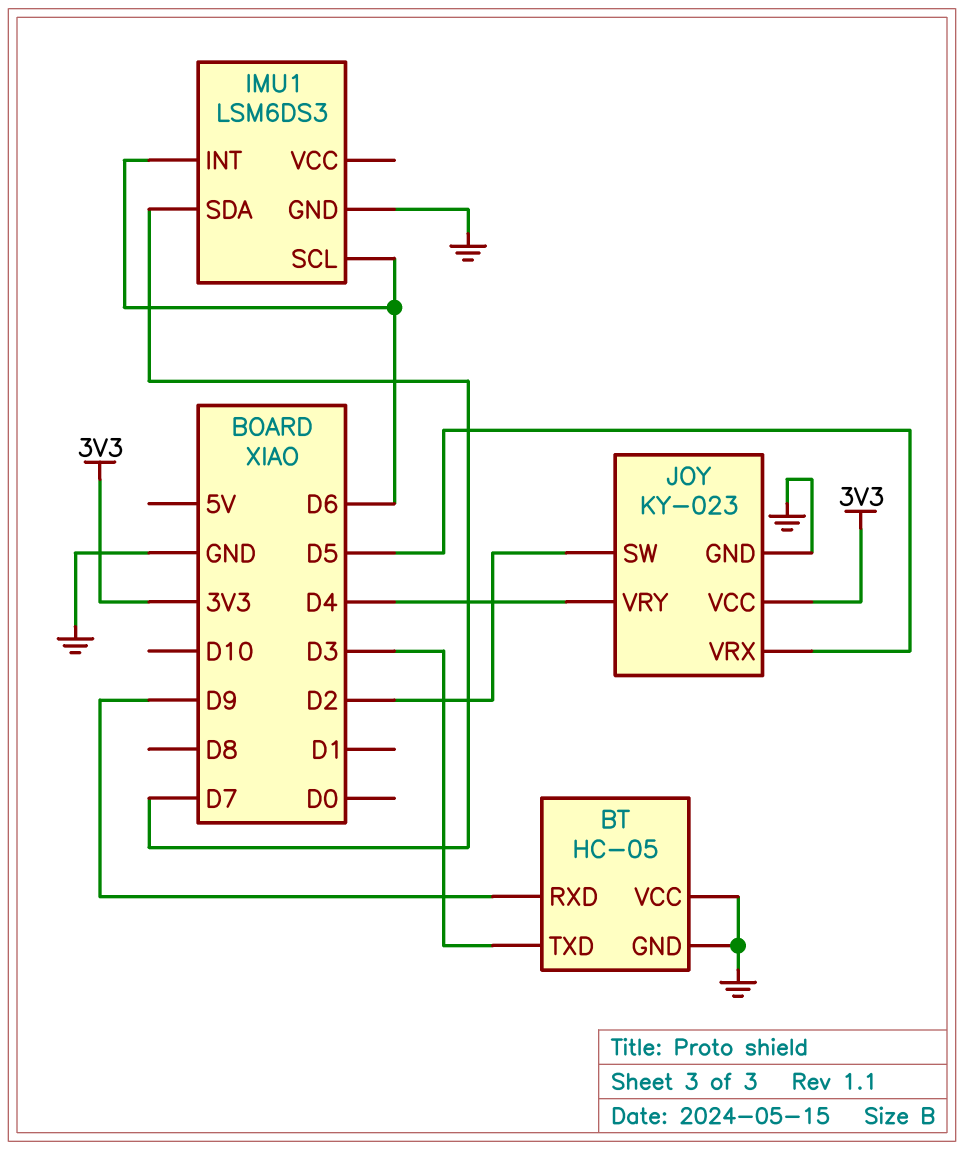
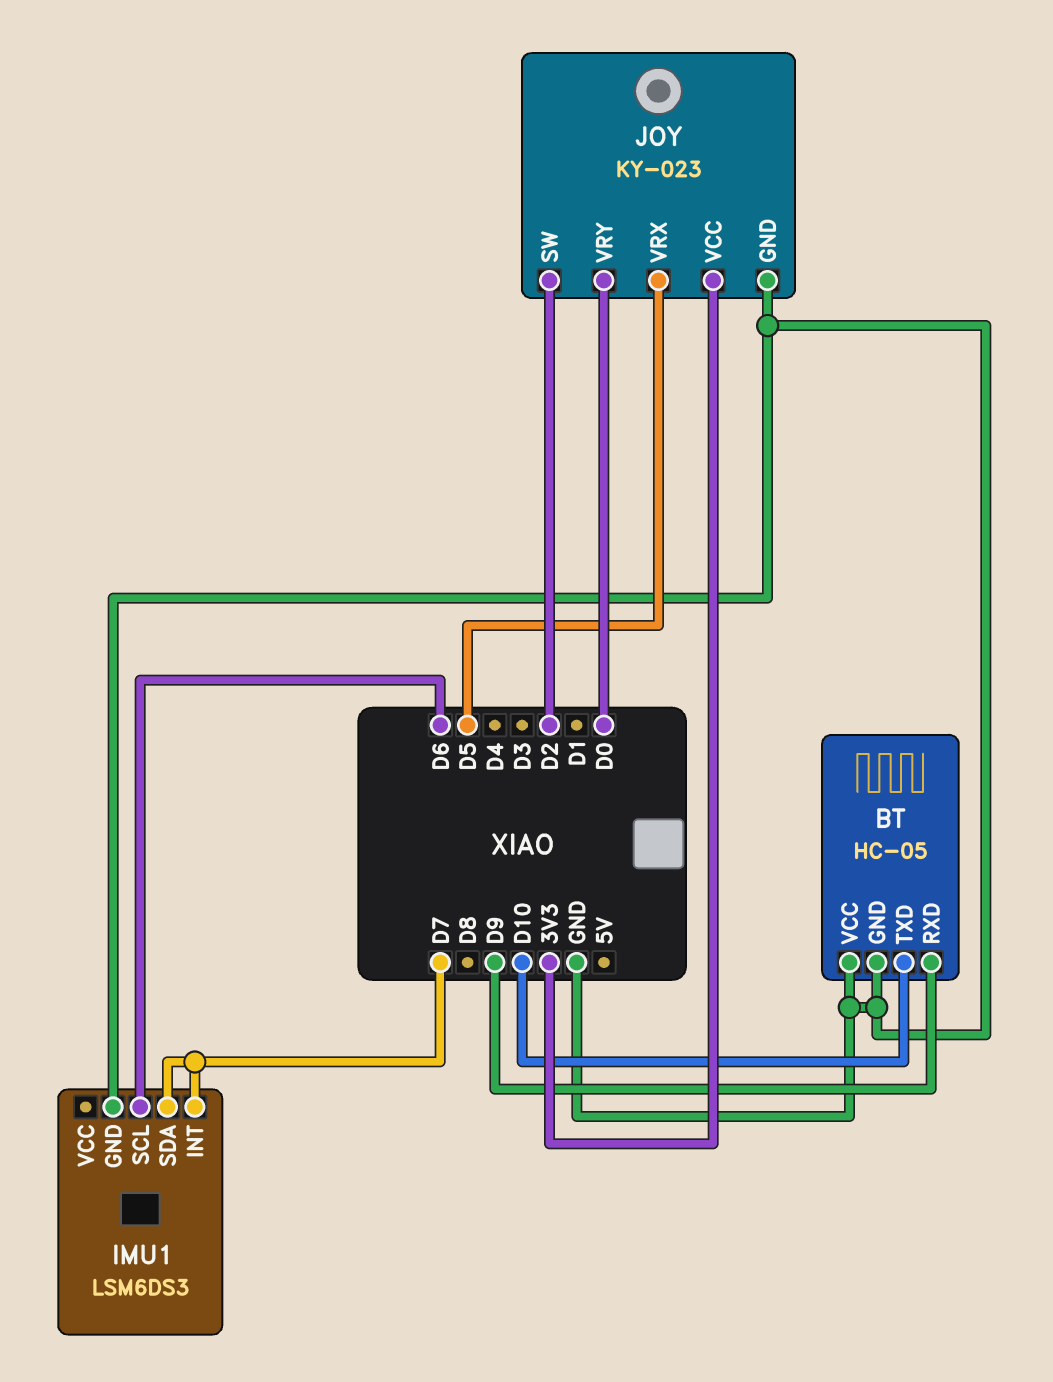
BT pin TXD: D3 -> D10
IMU1 pin INT: D6 -> D7
JOY pin VRY: D4 -> D0

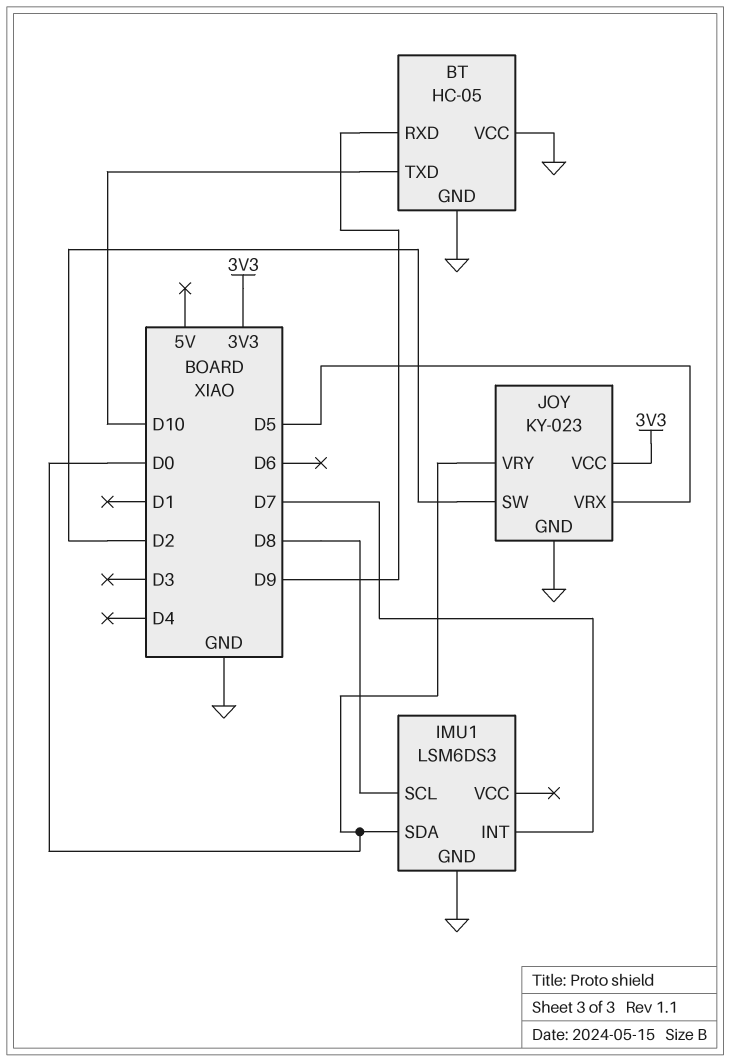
IMU1 pin SCL: D6 -> D8
IMU1 pin SDA: D7 -> D0

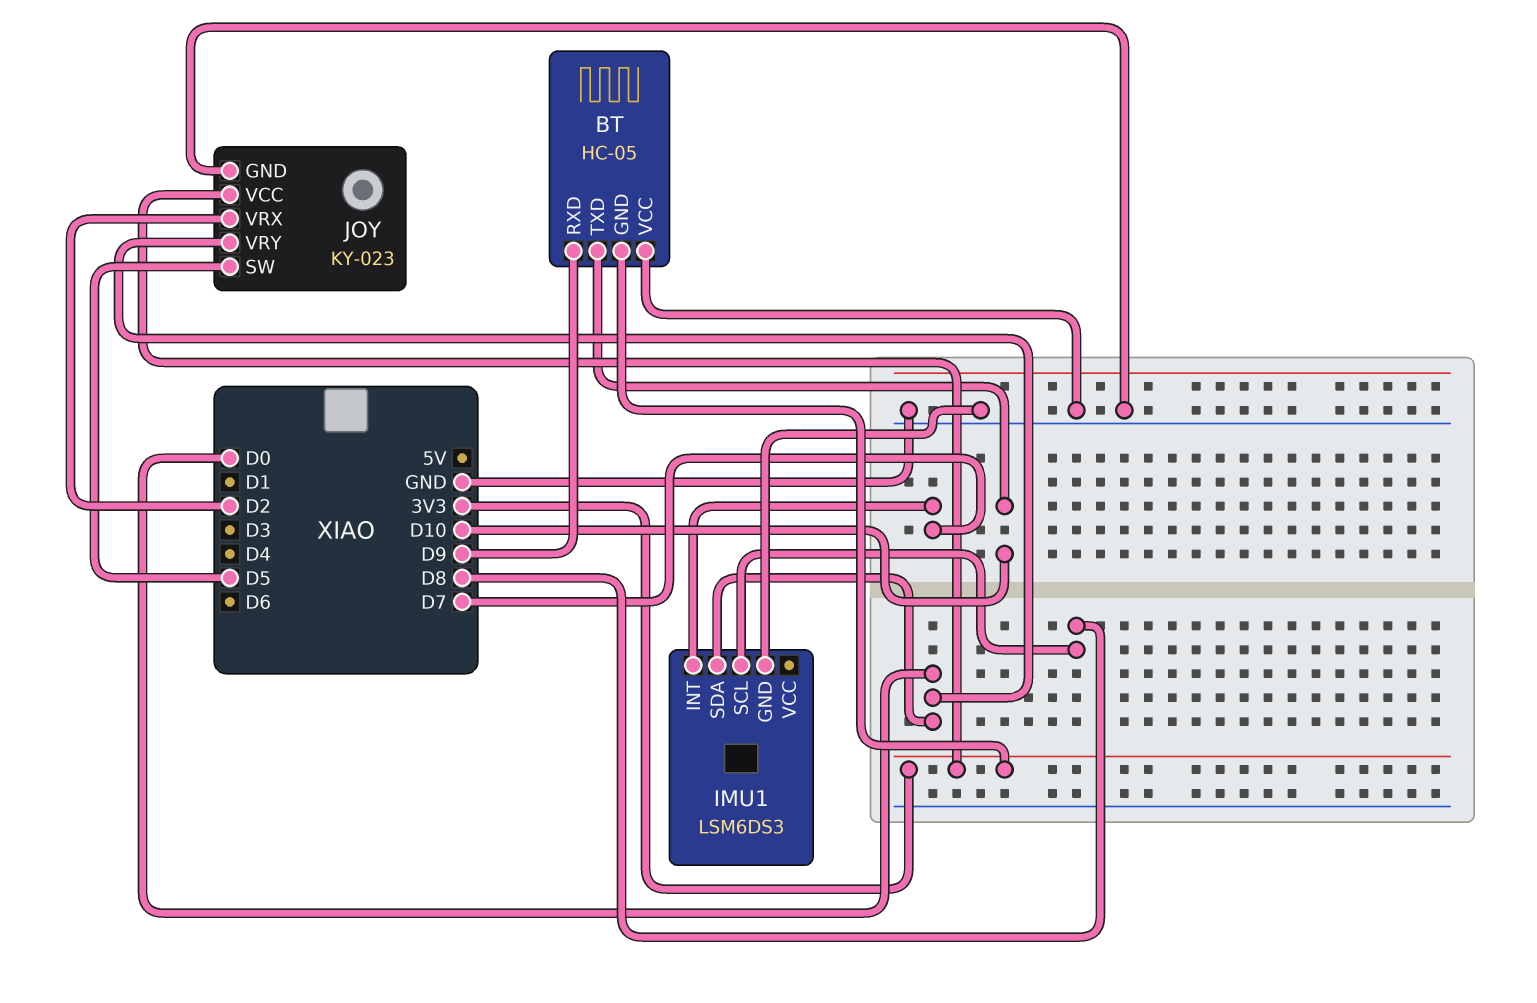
BT pin GND: GND -> 3V3
JOY pin SW: D2 -> D5
JOY pin VRX: D5 -> D2

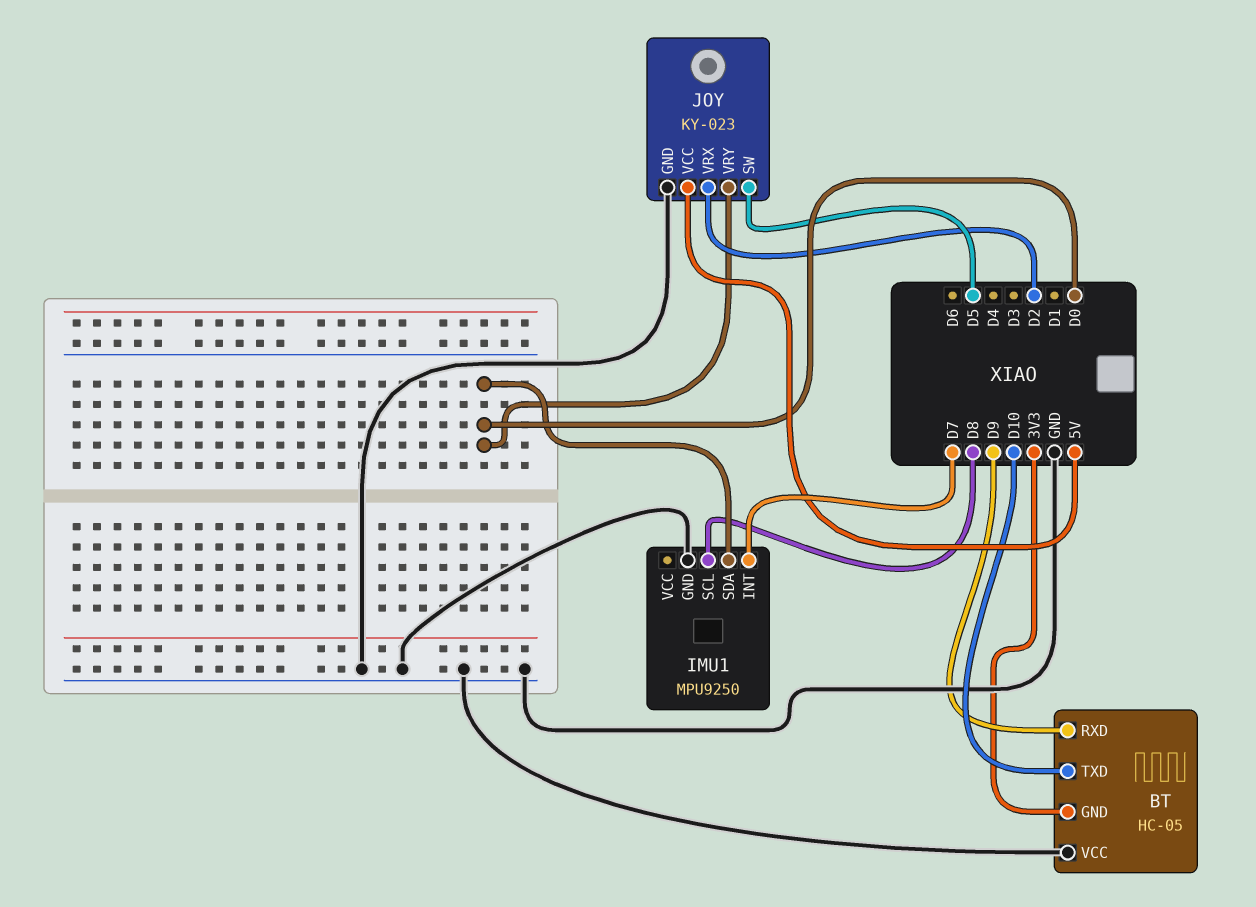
IMU1: LSM6DS3 -> MPU9250
JOY pin VCC: 3V3 -> 5V

